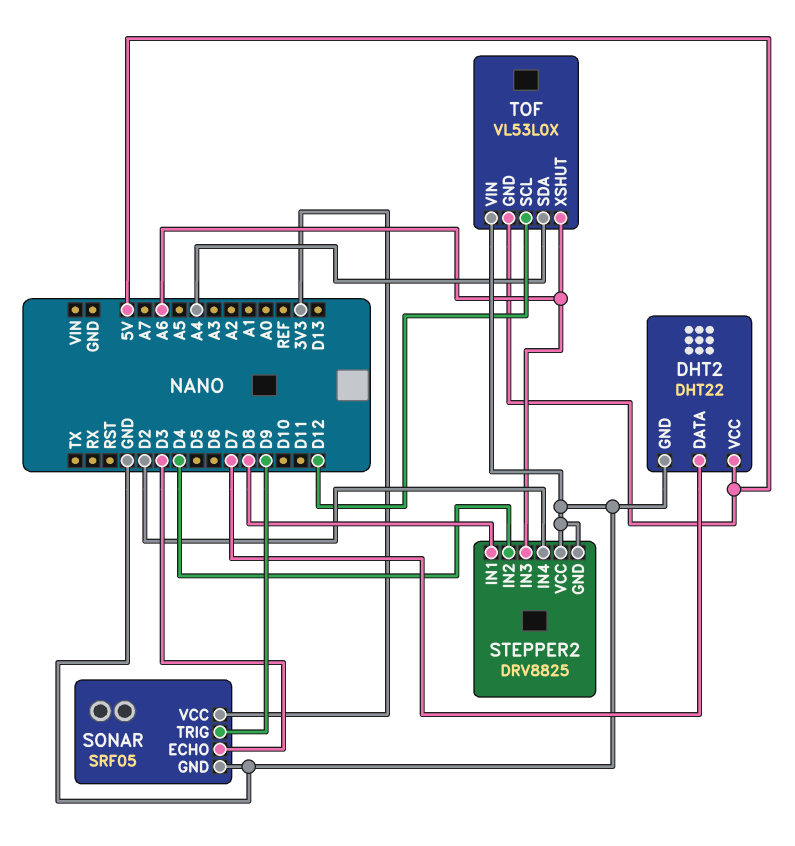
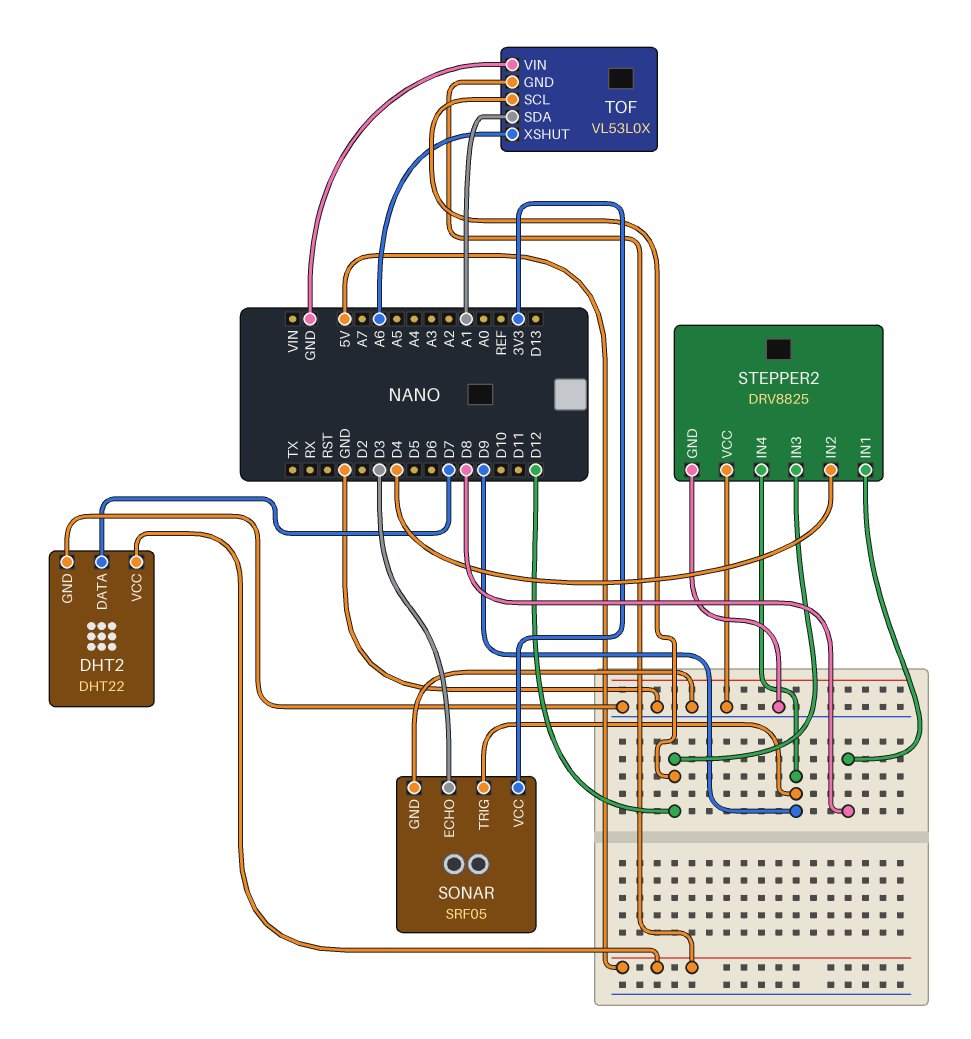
STEPPER2 pin IN3: A6 -> D12
STEPPER2 pin IN4: D2 -> D9
TOF pin SDA: A4 -> A1

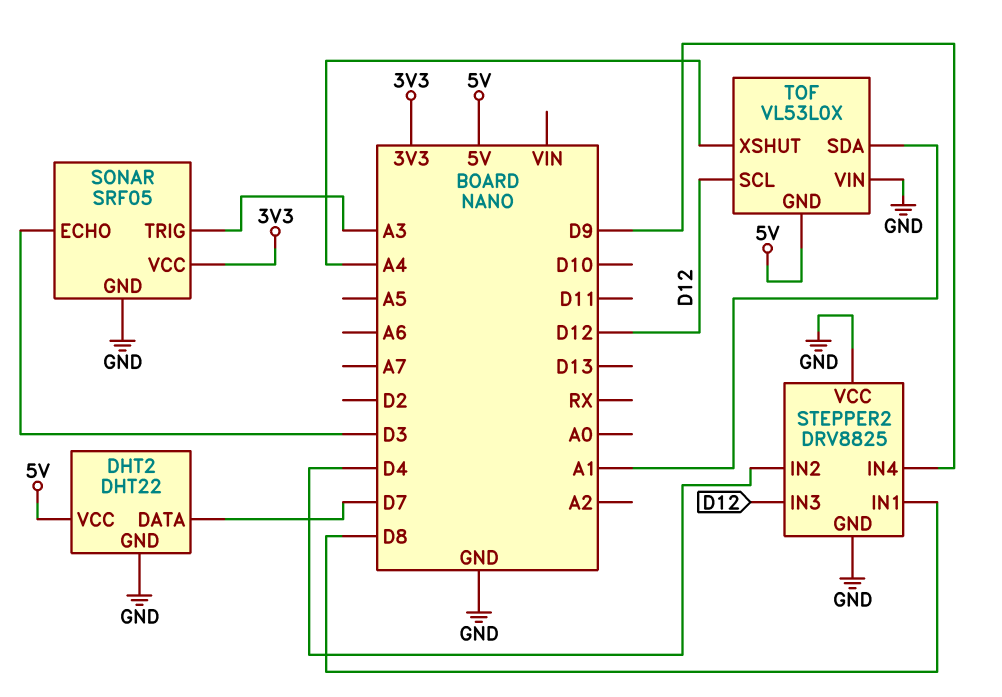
SONAR pin TRIG: D9 -> A3
TOF pin XSHUT: A6 -> A4

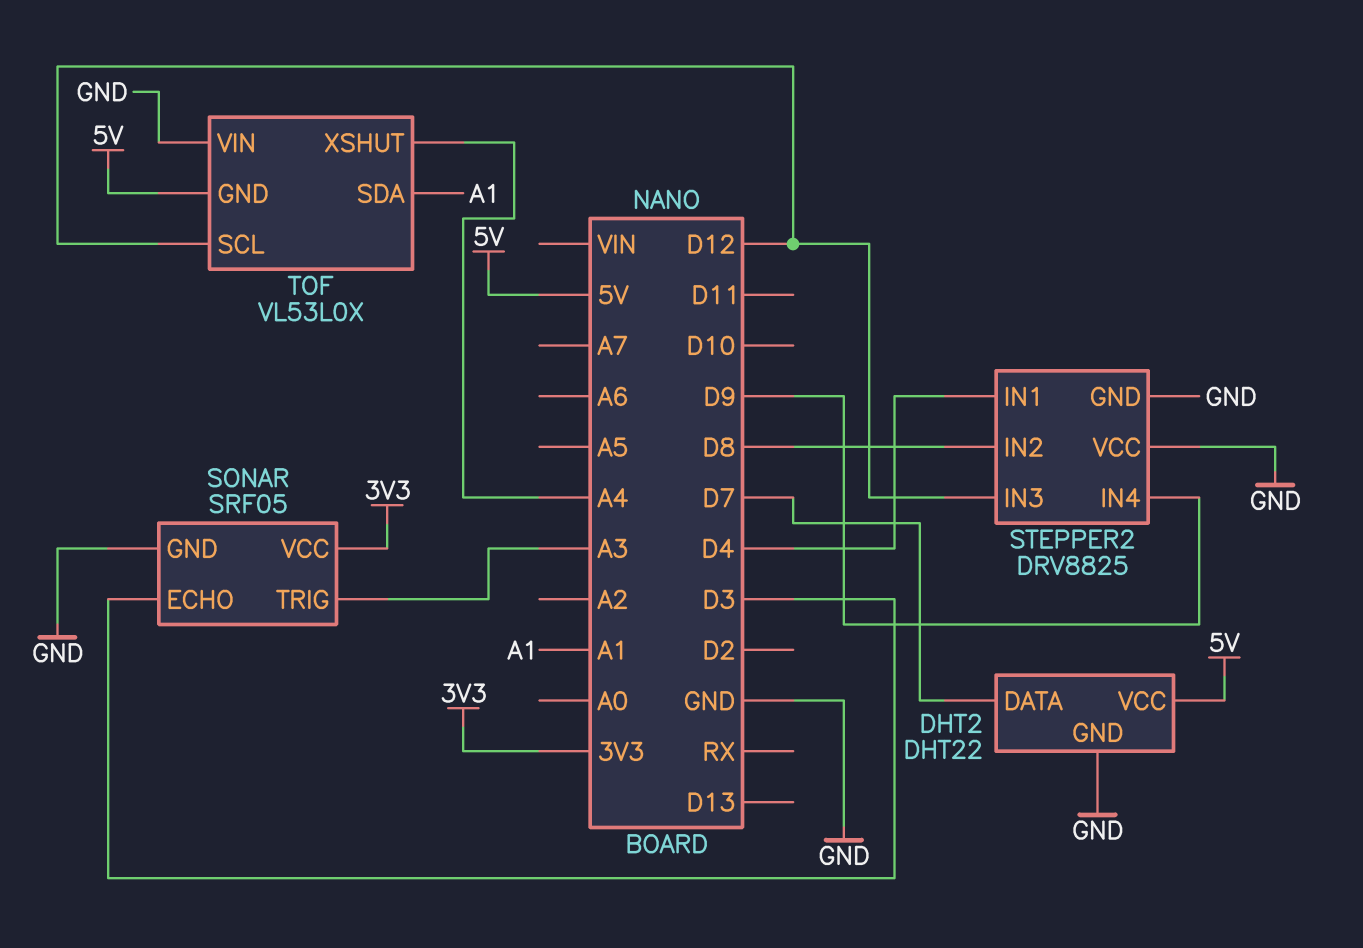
STEPPER2 pin IN1: D8 -> D4
STEPPER2 pin IN2: D4 -> D8

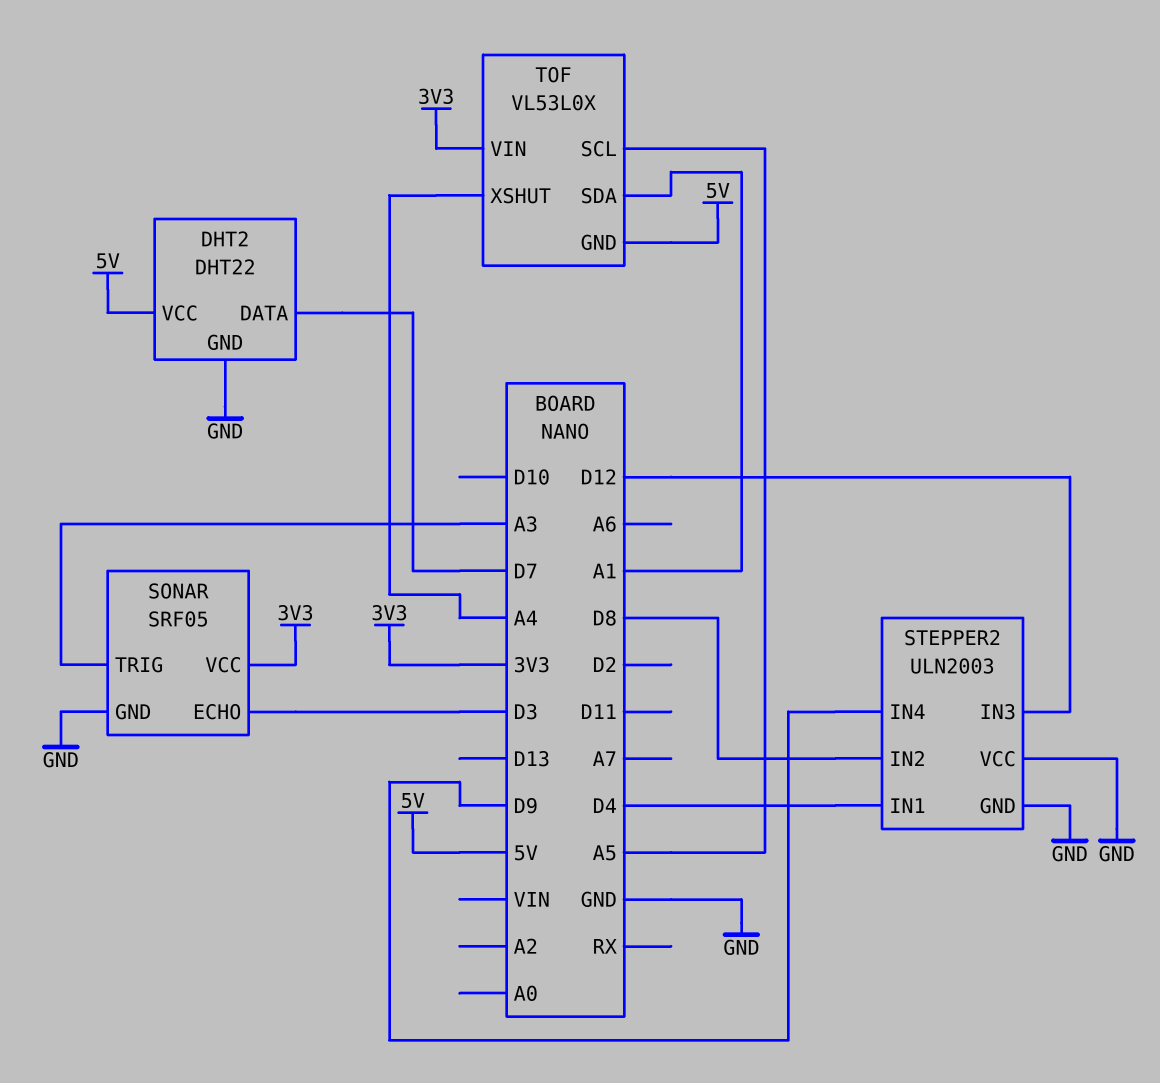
STEPPER2: DRV8825 -> ULN2003
TOF pin SCL: D12 -> A5
TOF pin VIN: GND -> 3V3

